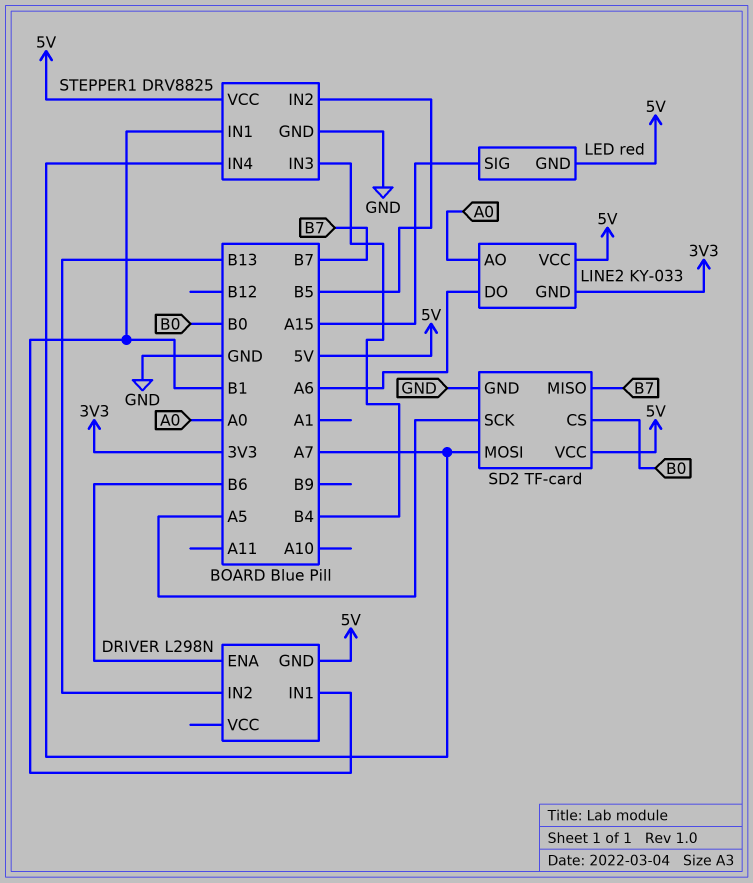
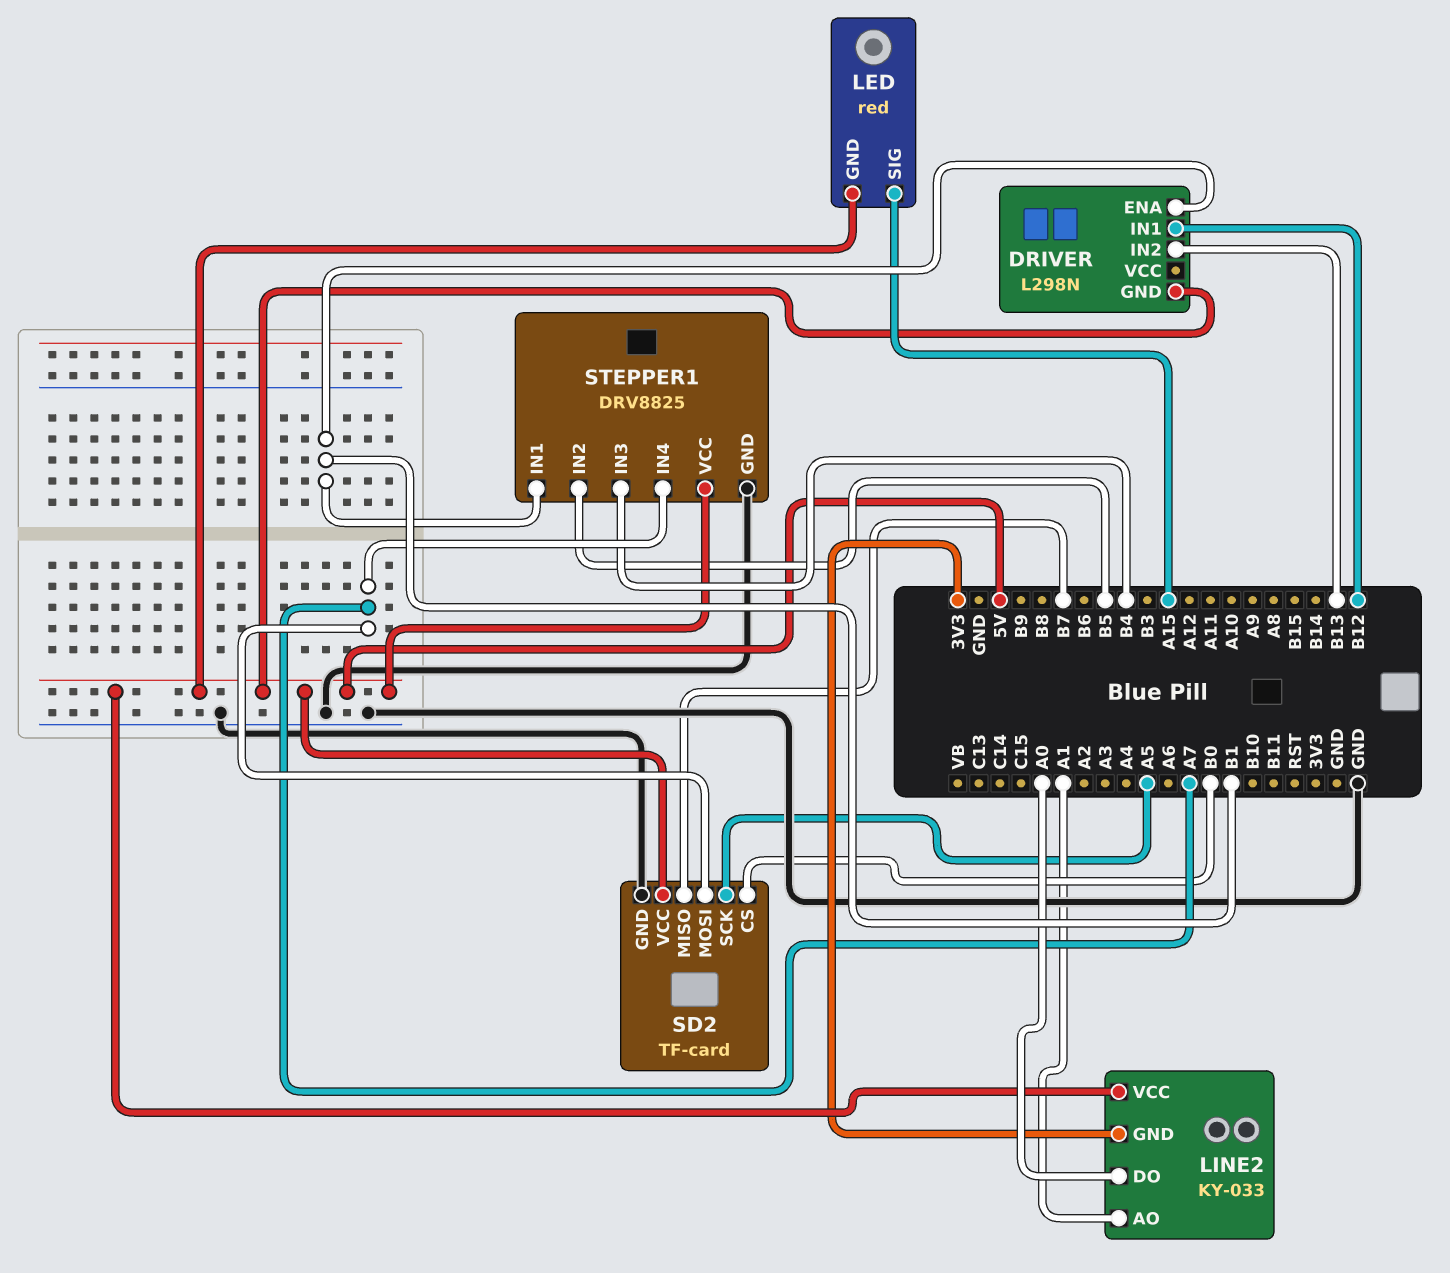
DRIVER pin ENA: B6 -> B1
DRIVER pin IN1: B1 -> B12
LINE2 pin AO: A0 -> A1
LINE2 pin DO: A6 -> A0

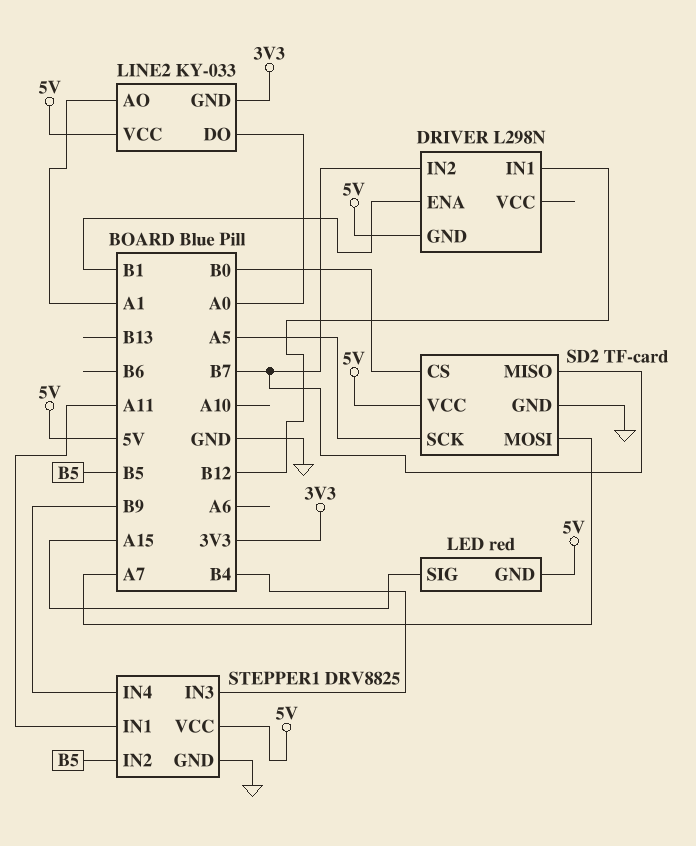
DRIVER pin IN2: B13 -> B7
STEPPER1 pin IN1: B1 -> A11
STEPPER1 pin IN4: A7 -> B9

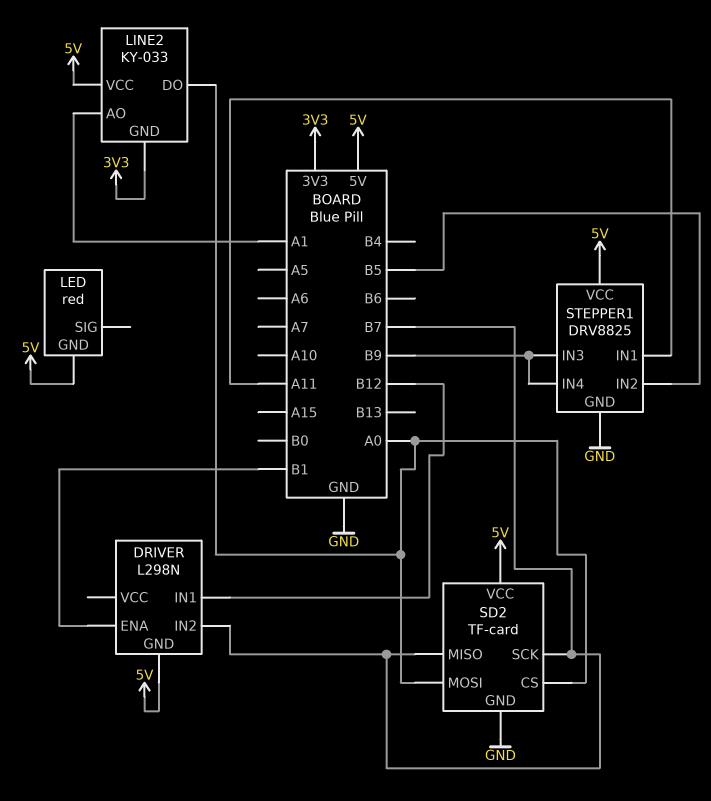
LED pin SIG: A15 -> none
SD2 pin CS: B0 -> A0
SD2 pin MOSI: A7 -> A0
SD2 pin SCK: A5 -> B7
STEPPER1 pin IN3: B4 -> B9

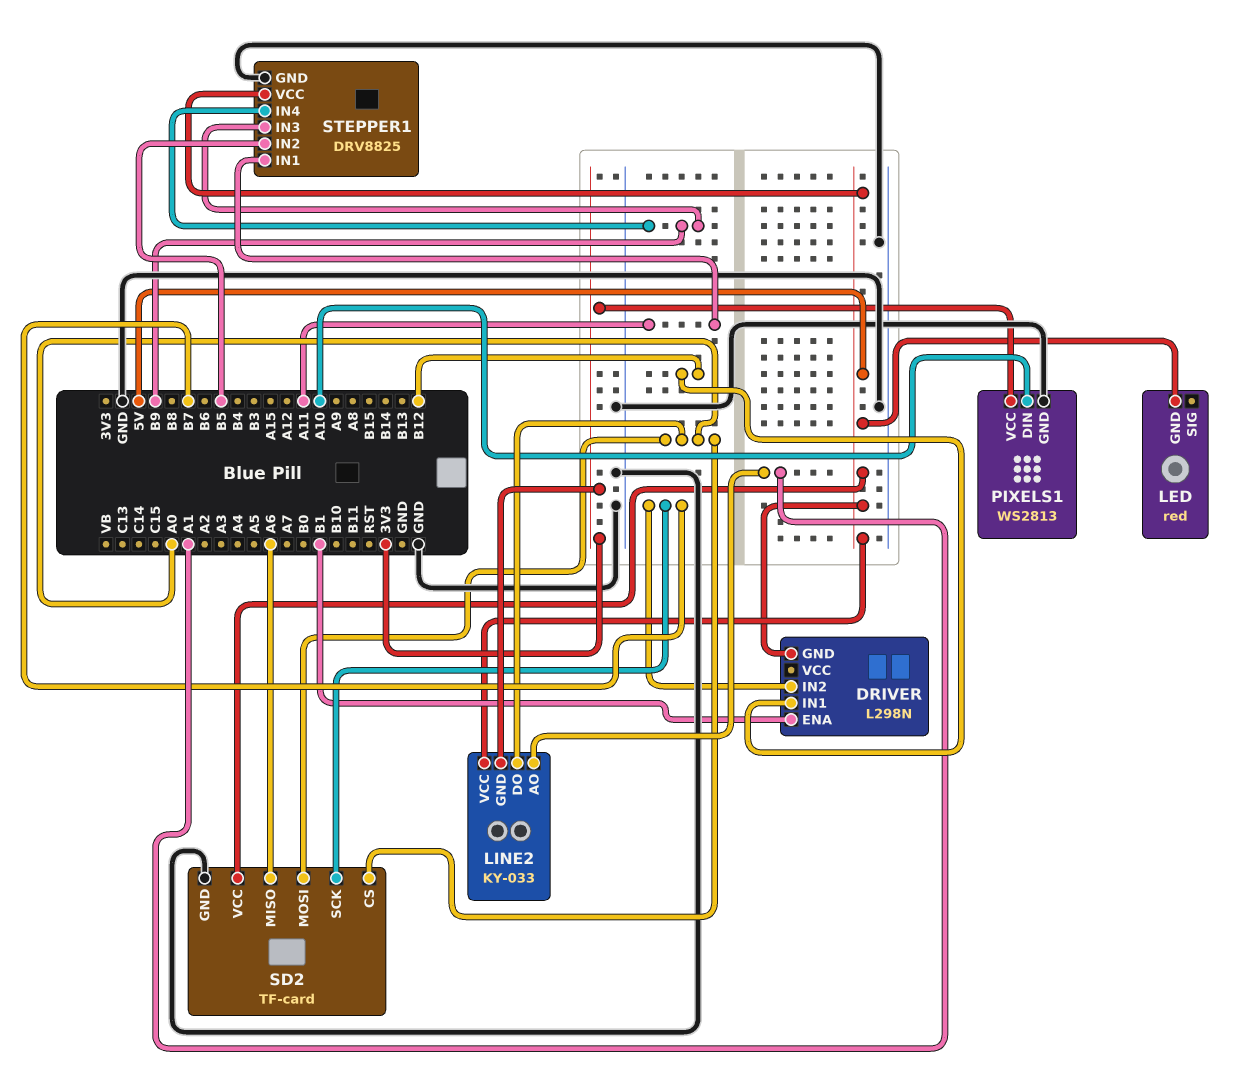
PIXELS1: none -> WS2813
PIXELS1 pin DIN: none -> A10
PIXELS1 pin GND: none -> GND
PIXELS1 pin VCC: none -> 3V3
SD2 pin MISO: B7 -> A6

